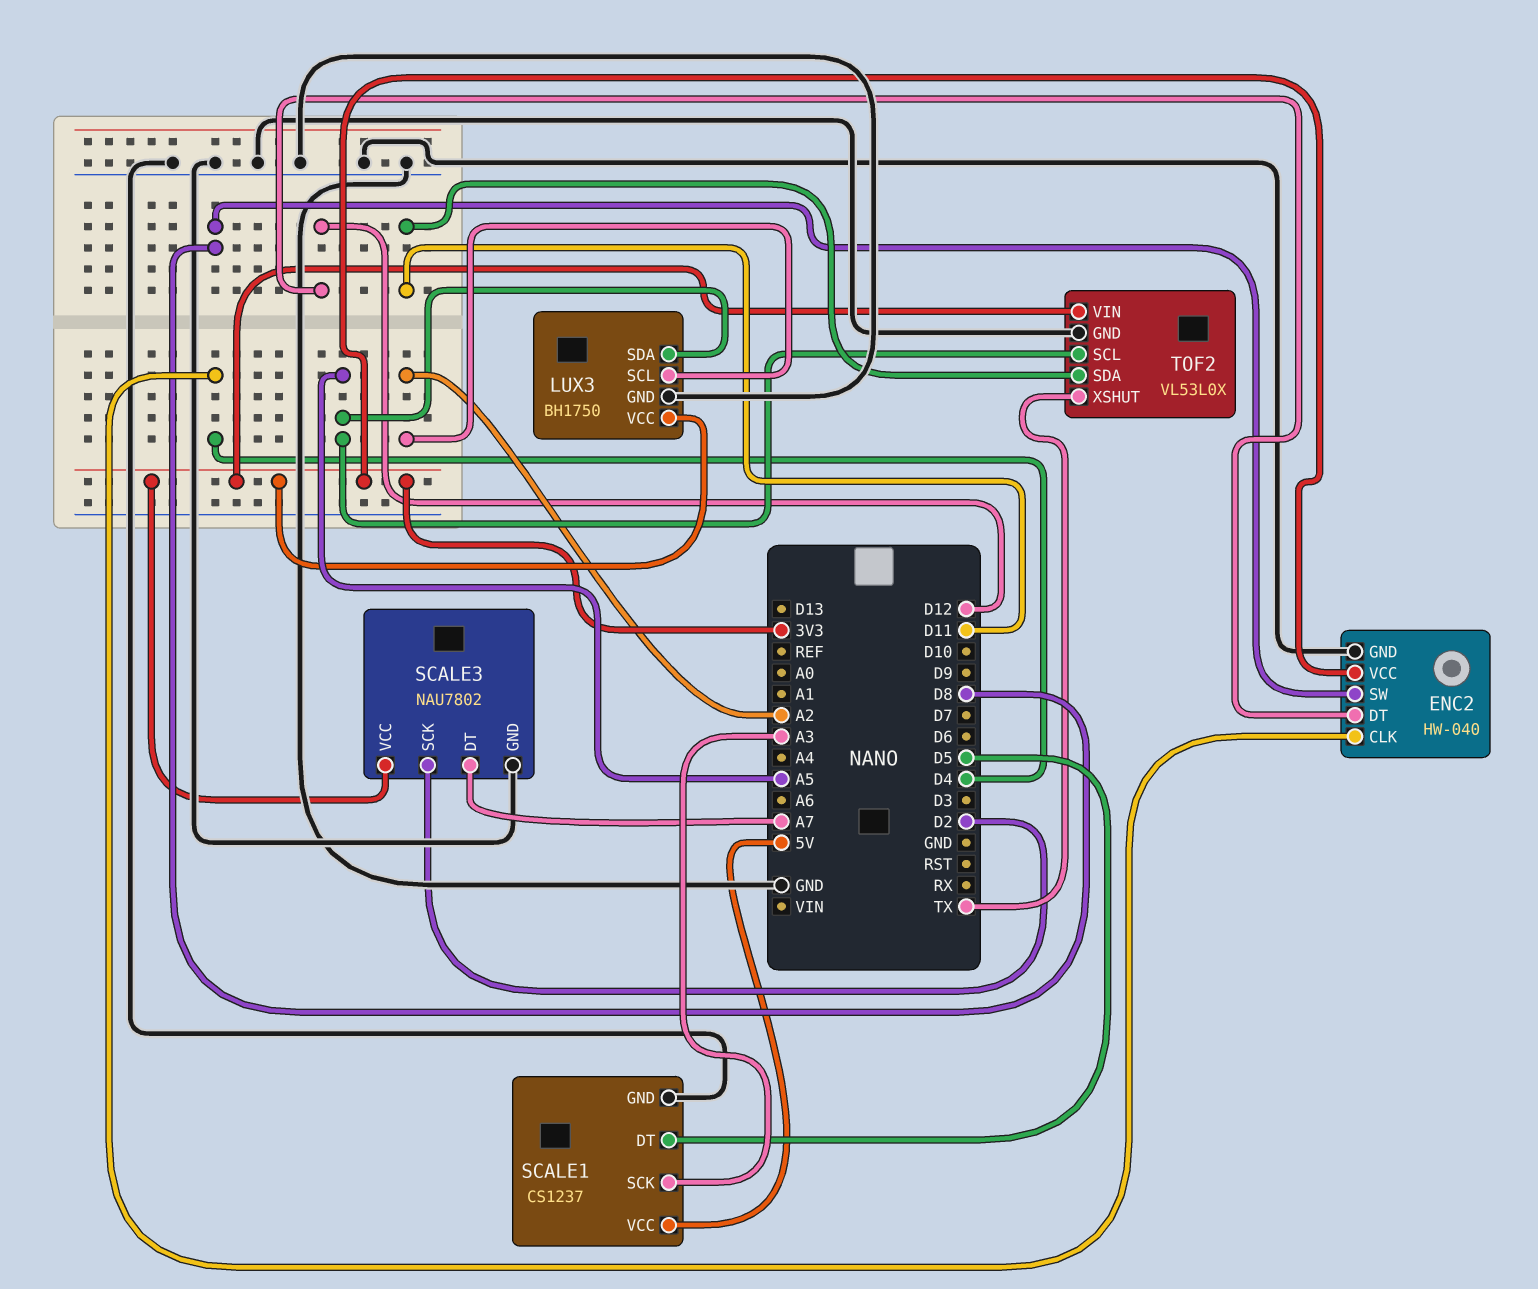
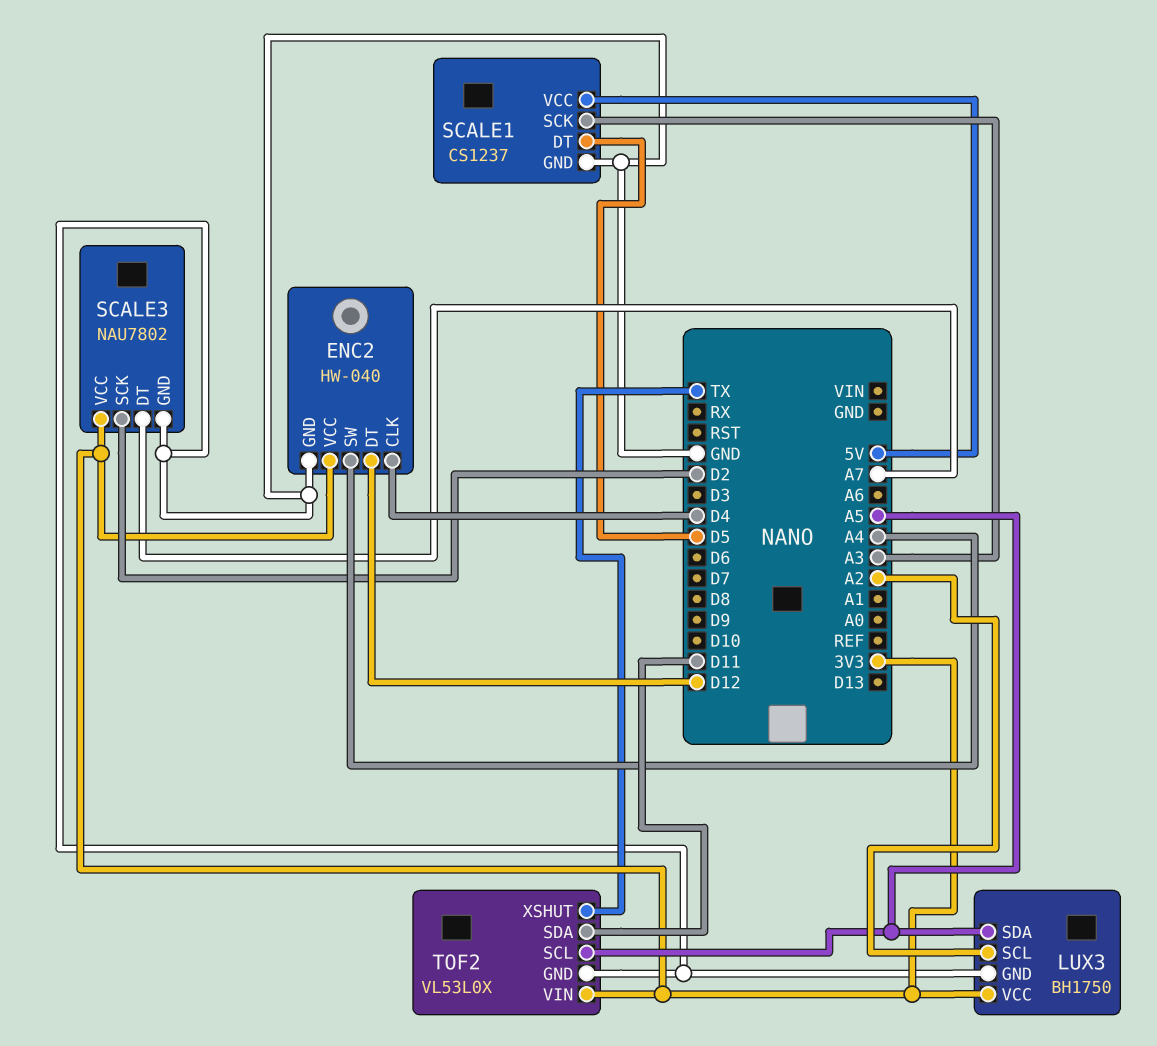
ENC2 pin SW: D8 -> A4

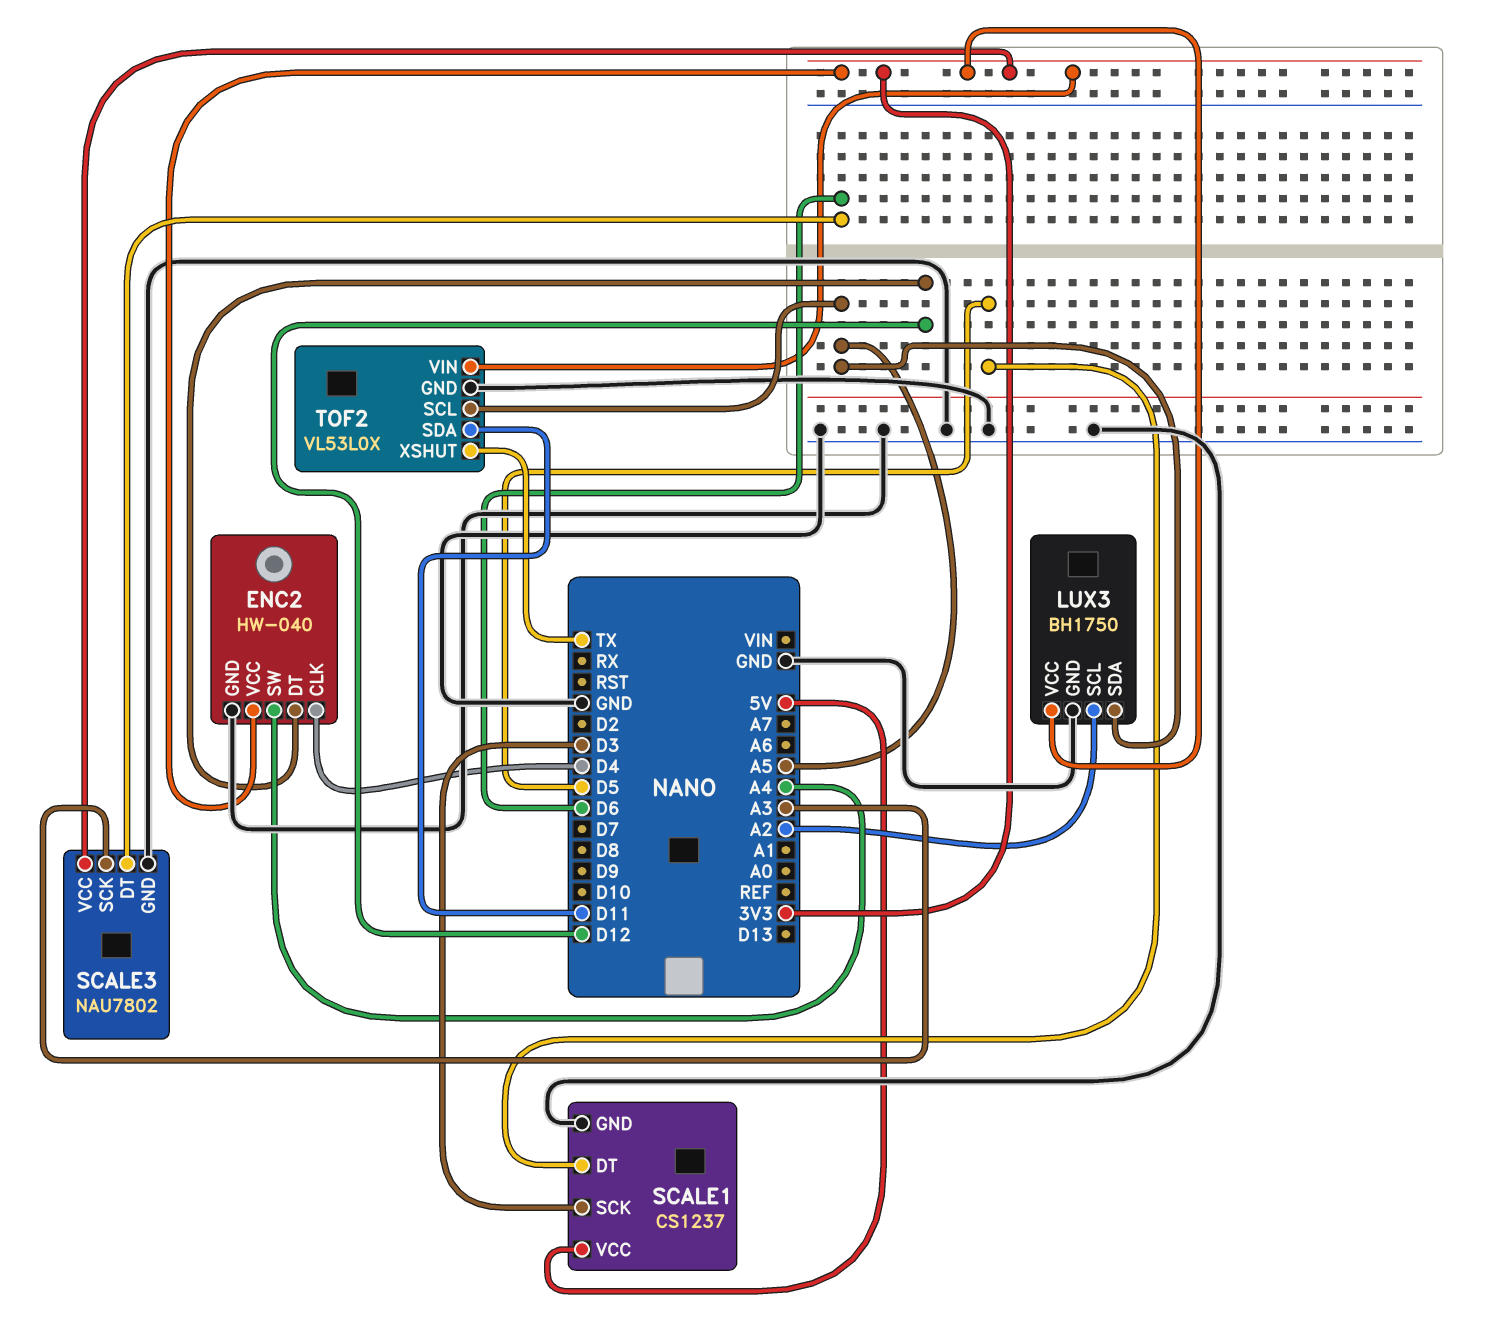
SCALE1 pin SCK: A3 -> D3
SCALE3 pin DT: A7 -> D6
SCALE3 pin SCK: D2 -> A3

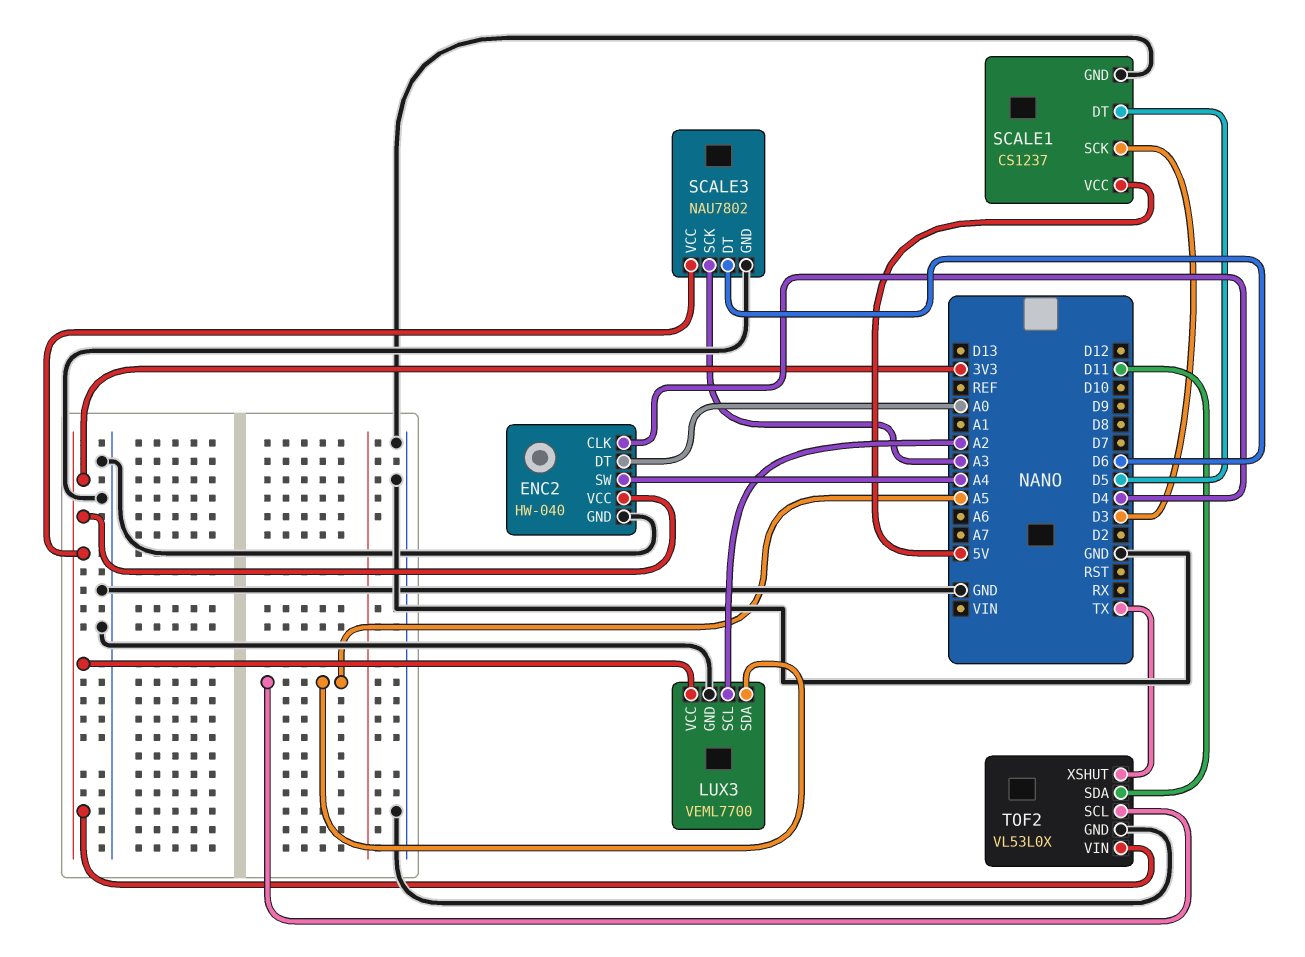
ENC2 pin DT: D12 -> A0
LUX3: BH1750 -> VEML7700

